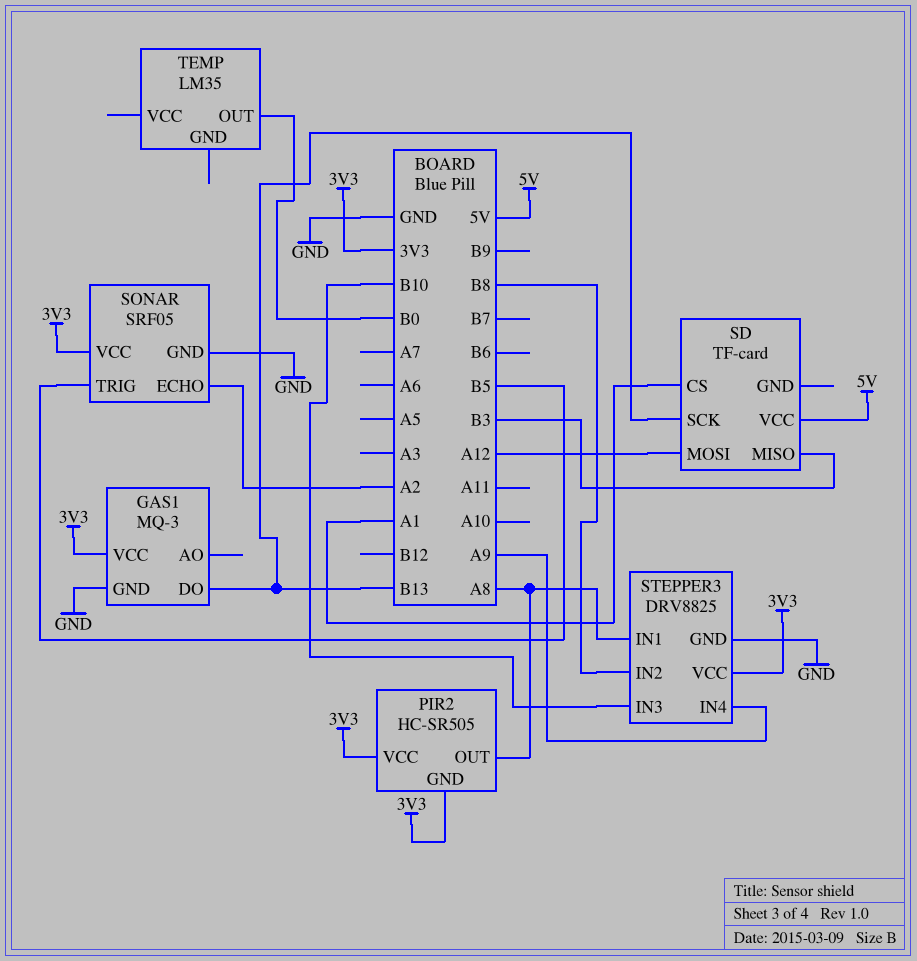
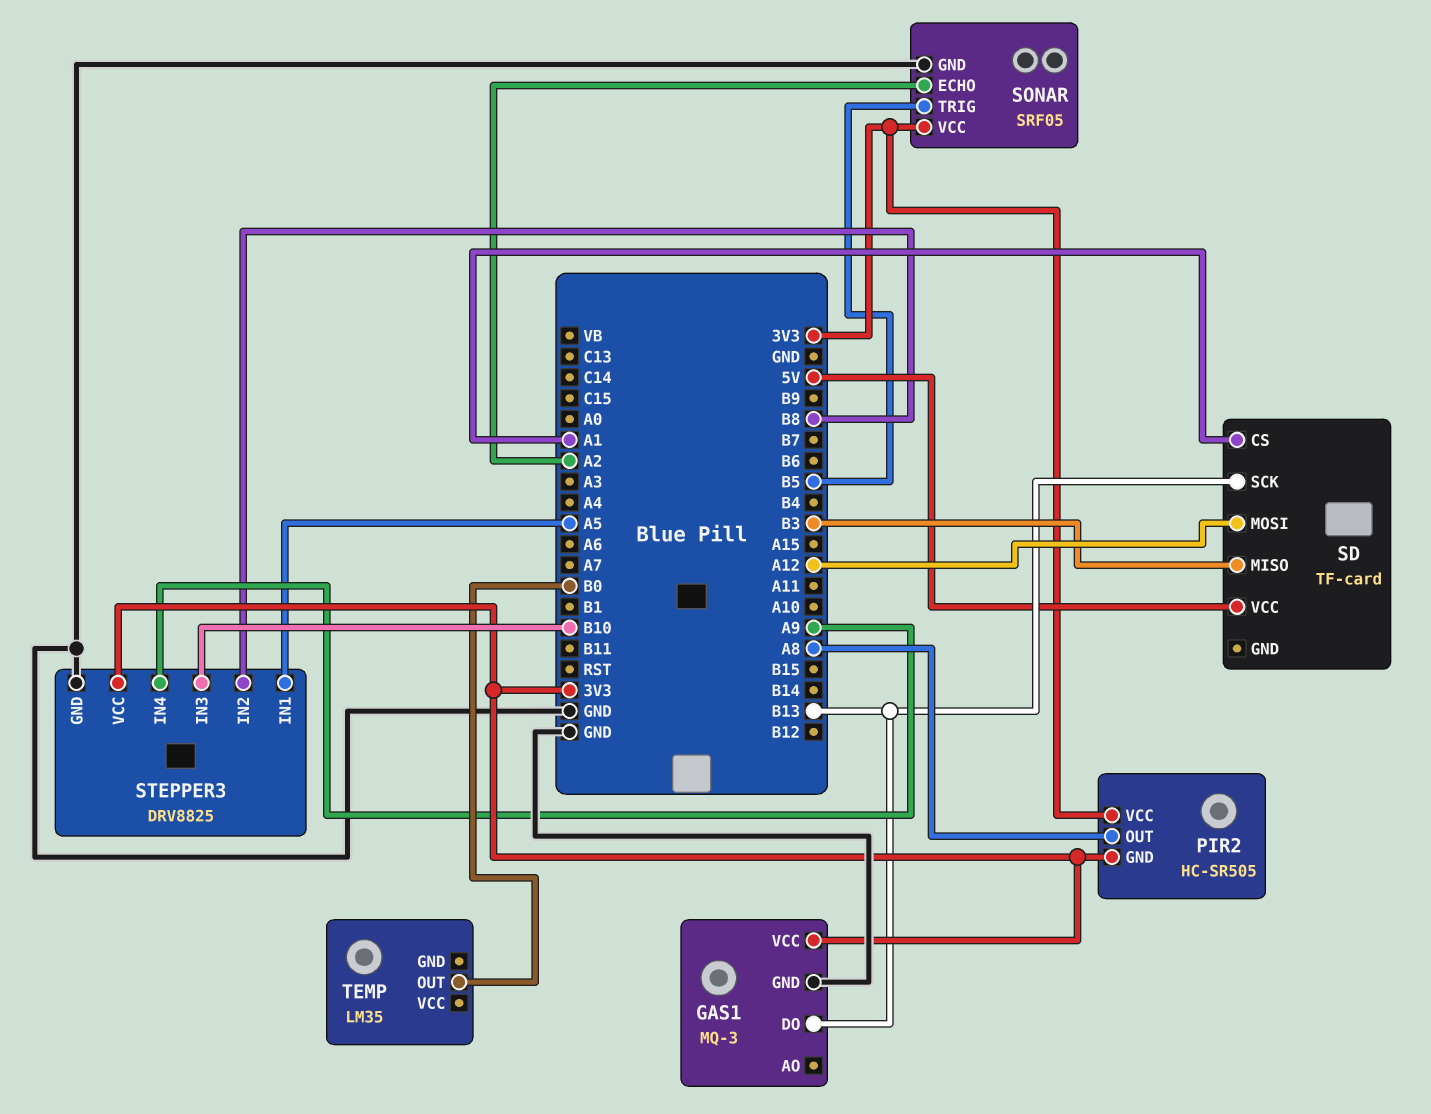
STEPPER3 pin IN1: A8 -> A5

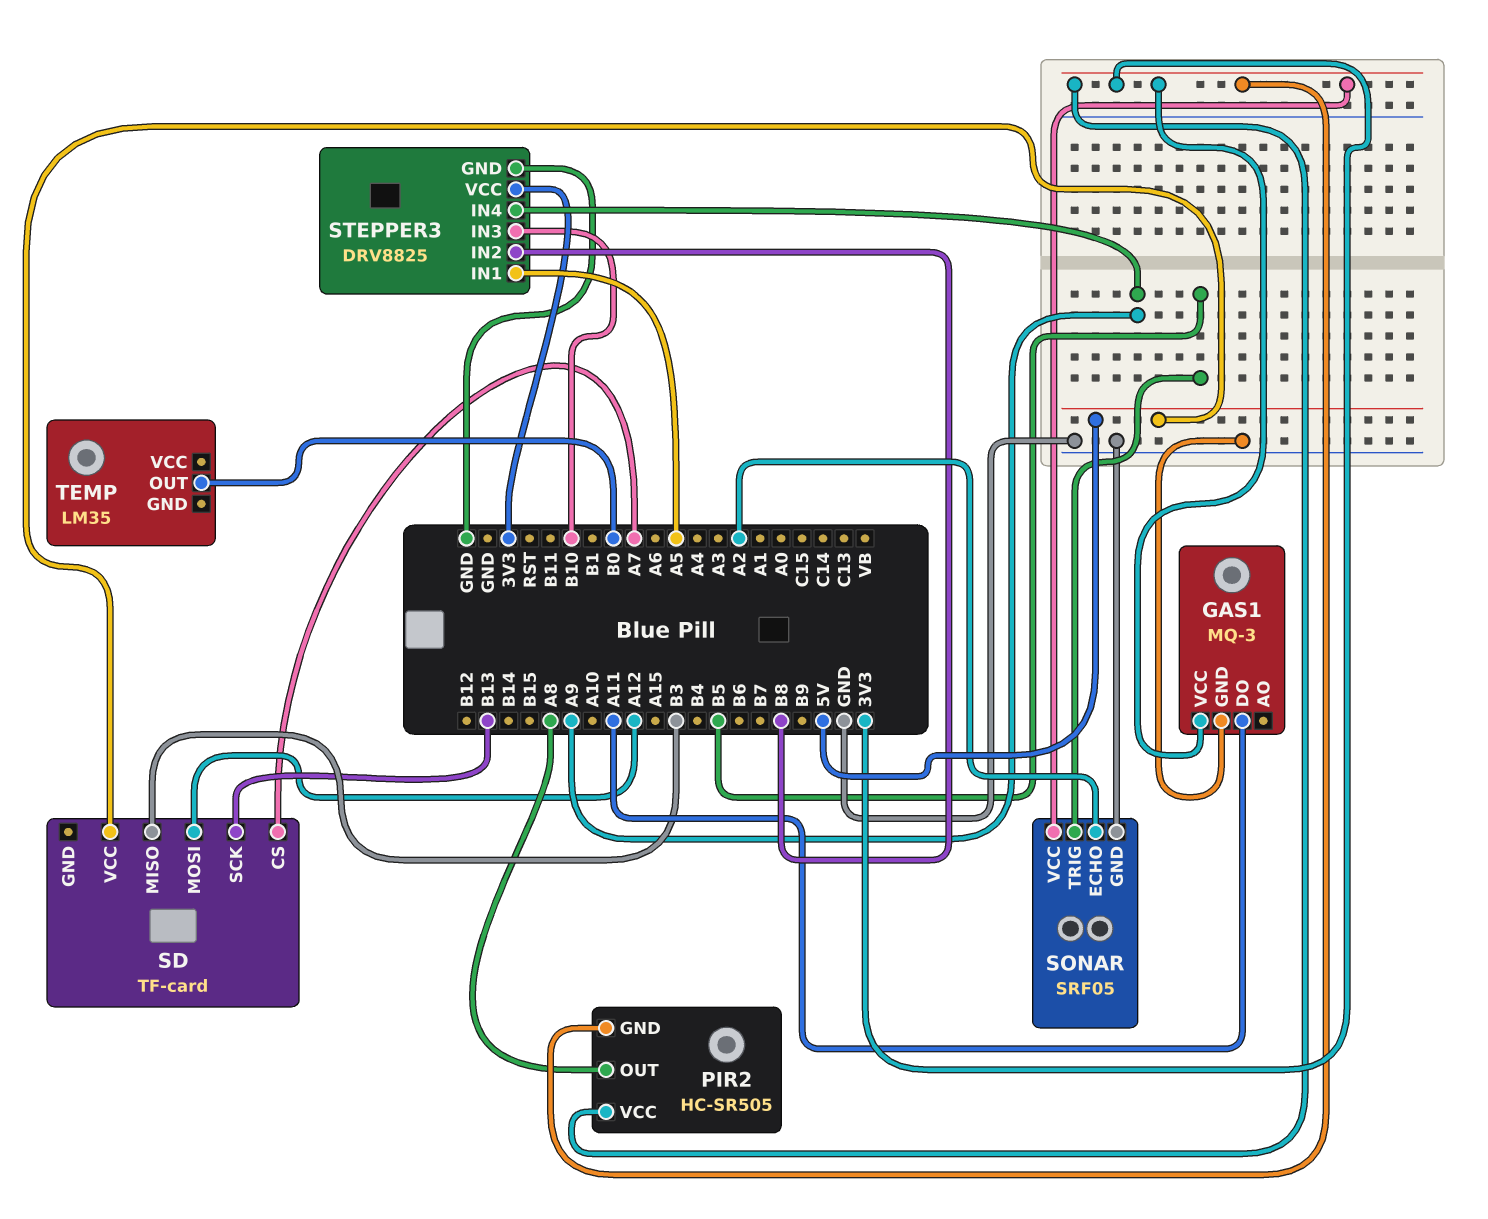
GAS1 pin DO: B13 -> A11
SD pin CS: A1 -> A7

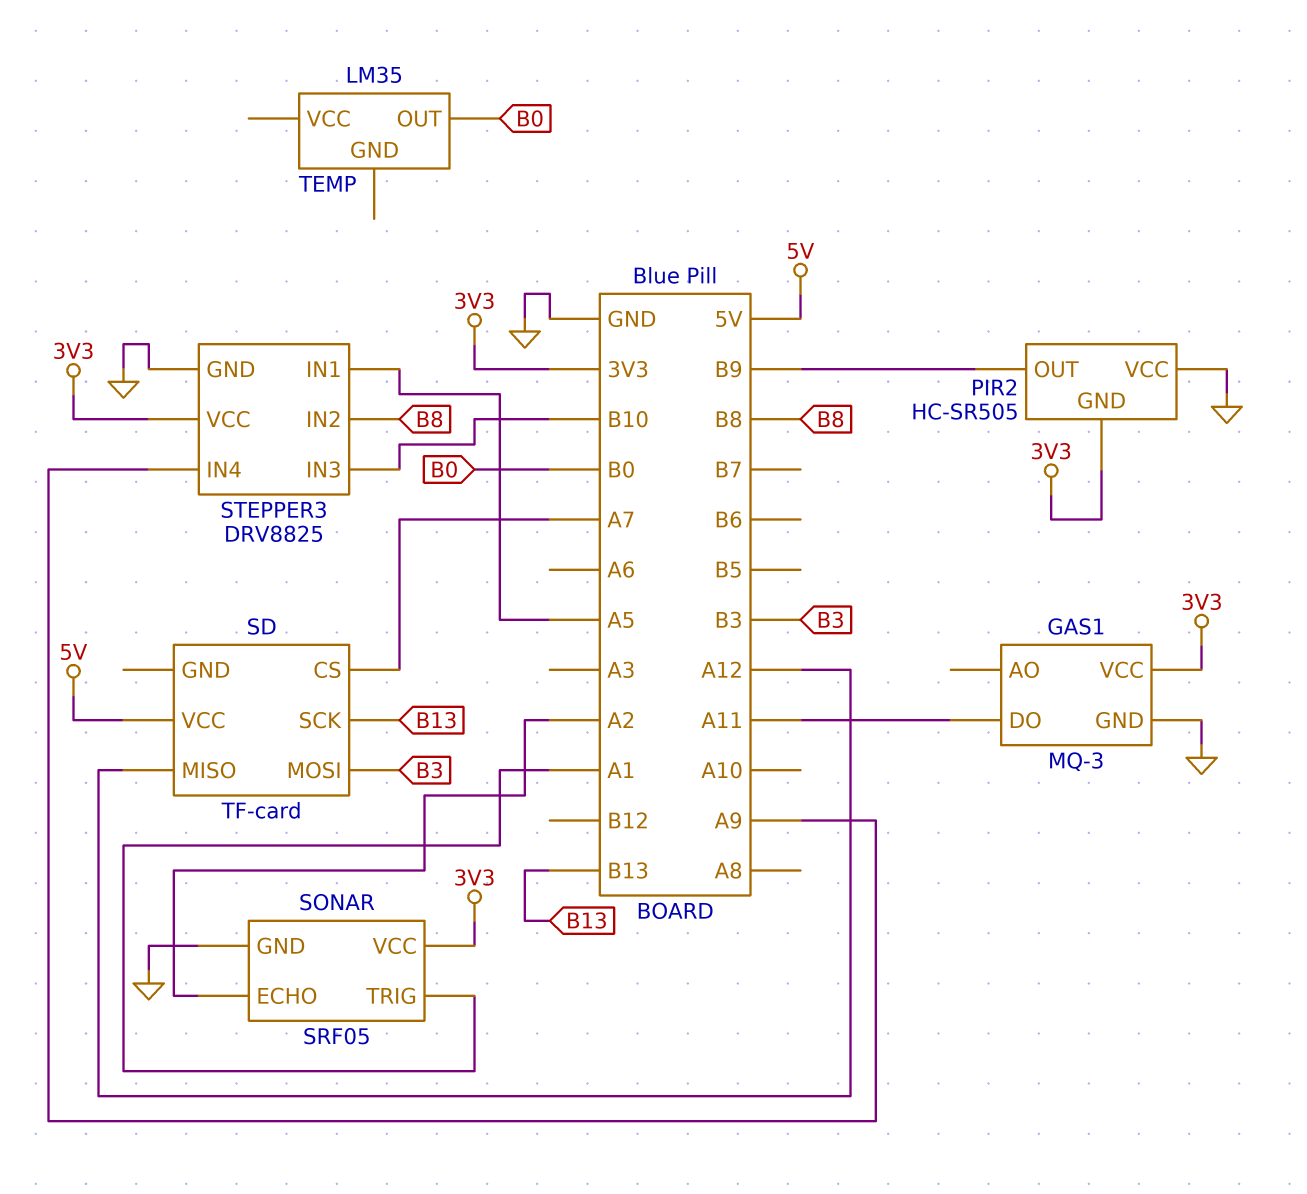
PIR2 pin OUT: A8 -> B9
PIR2 pin VCC: 3V3 -> GND
SD pin MISO: B3 -> A12
SD pin MOSI: A12 -> B3
SONAR pin TRIG: B5 -> A1

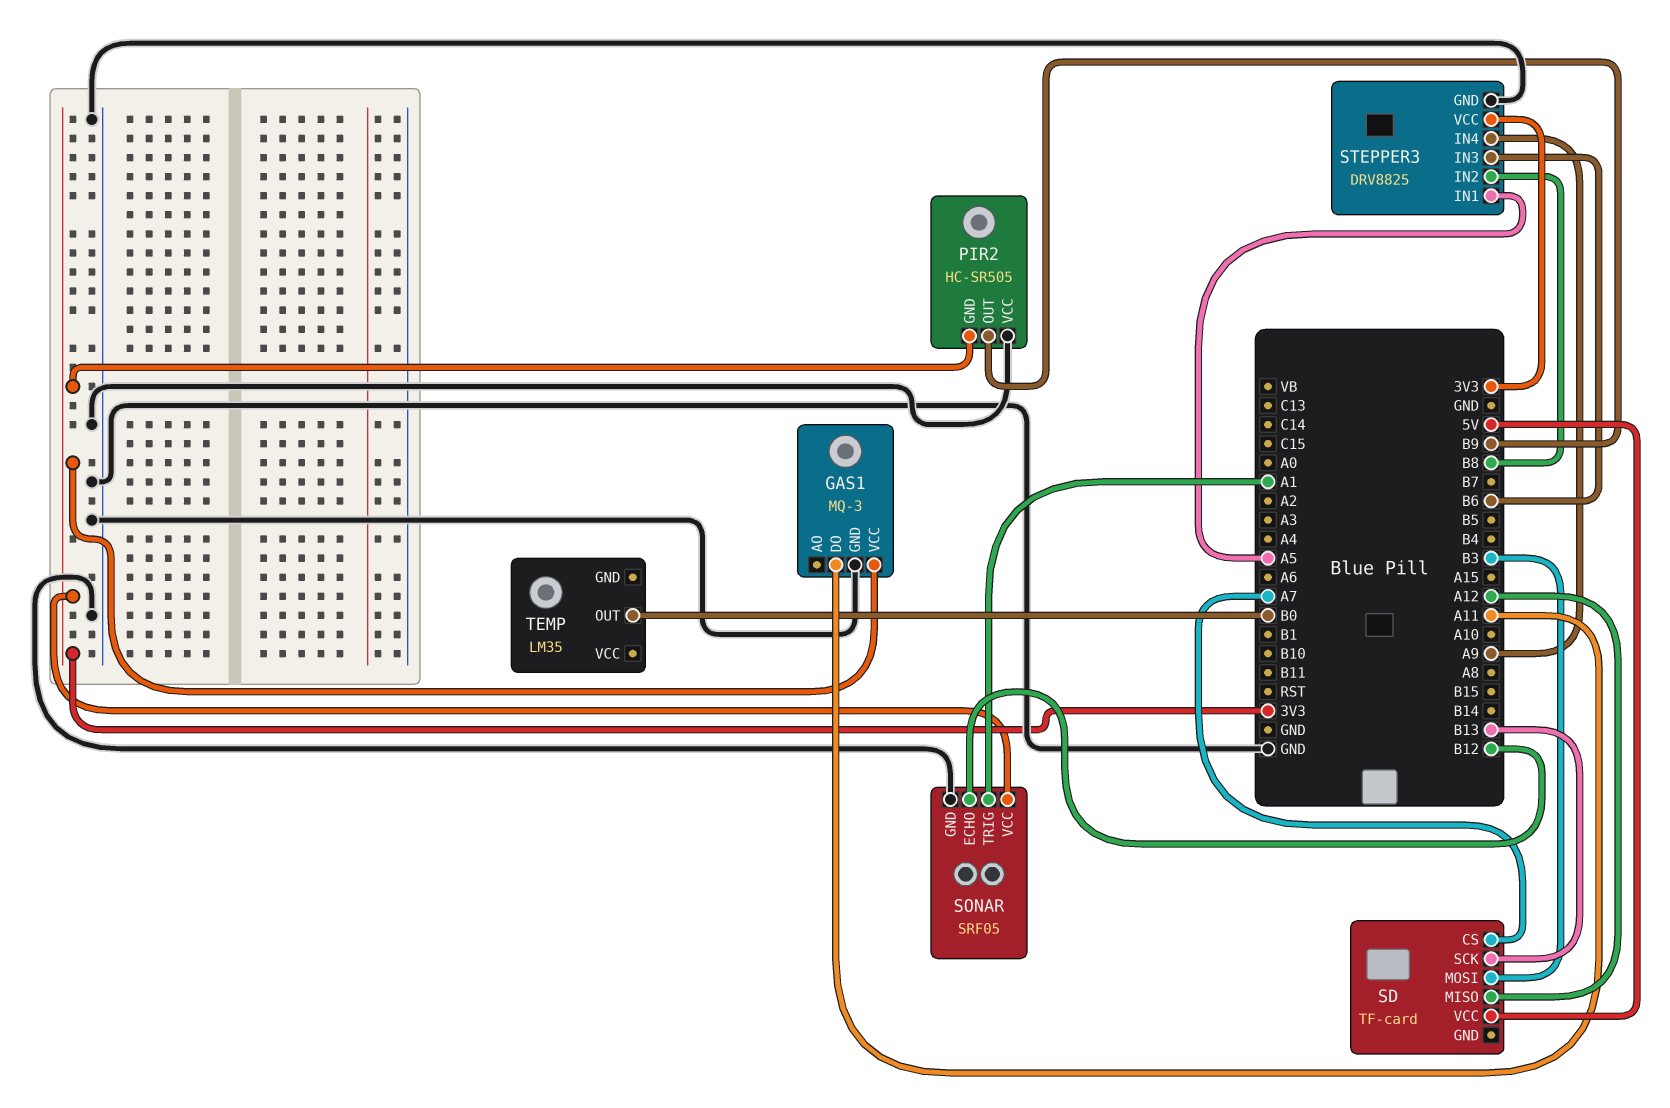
SONAR pin ECHO: A2 -> B12
STEPPER3 pin IN3: B10 -> B6

